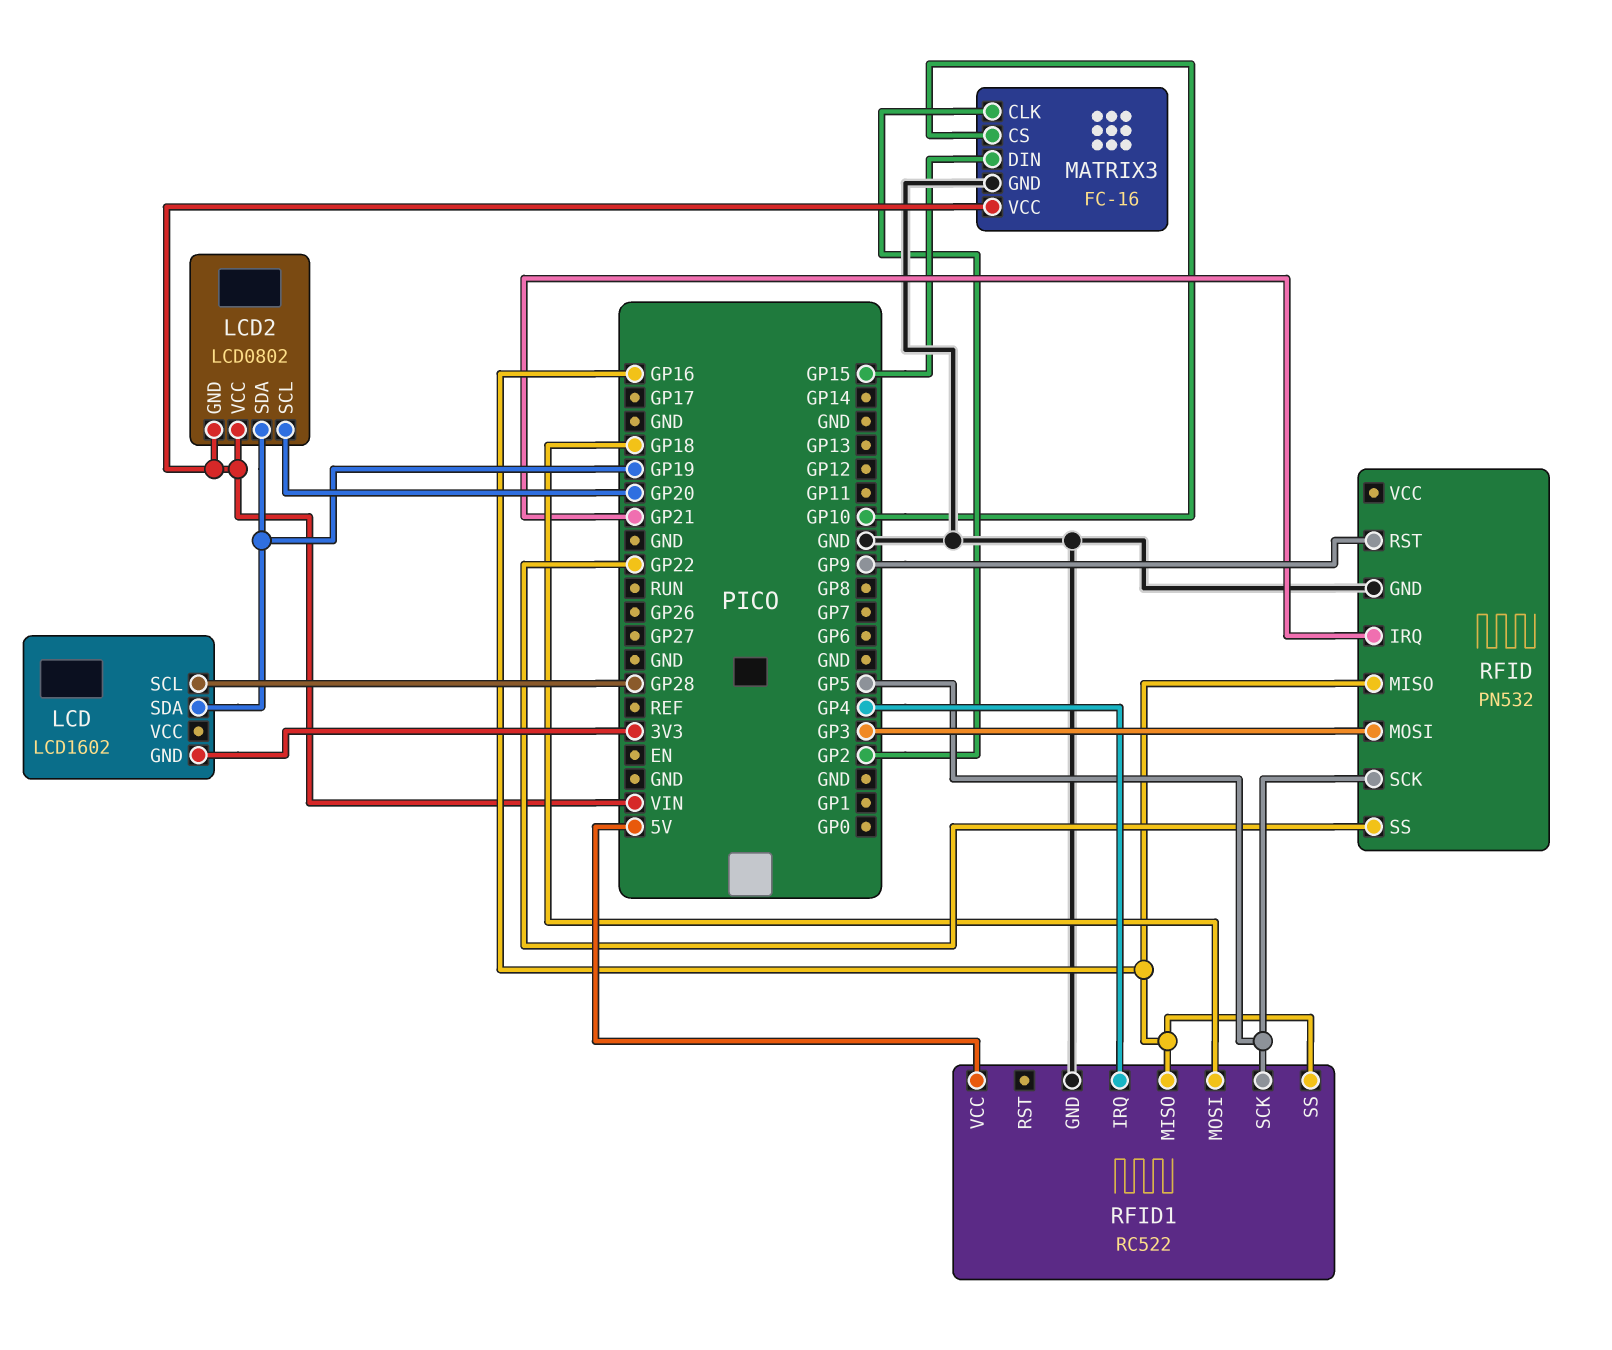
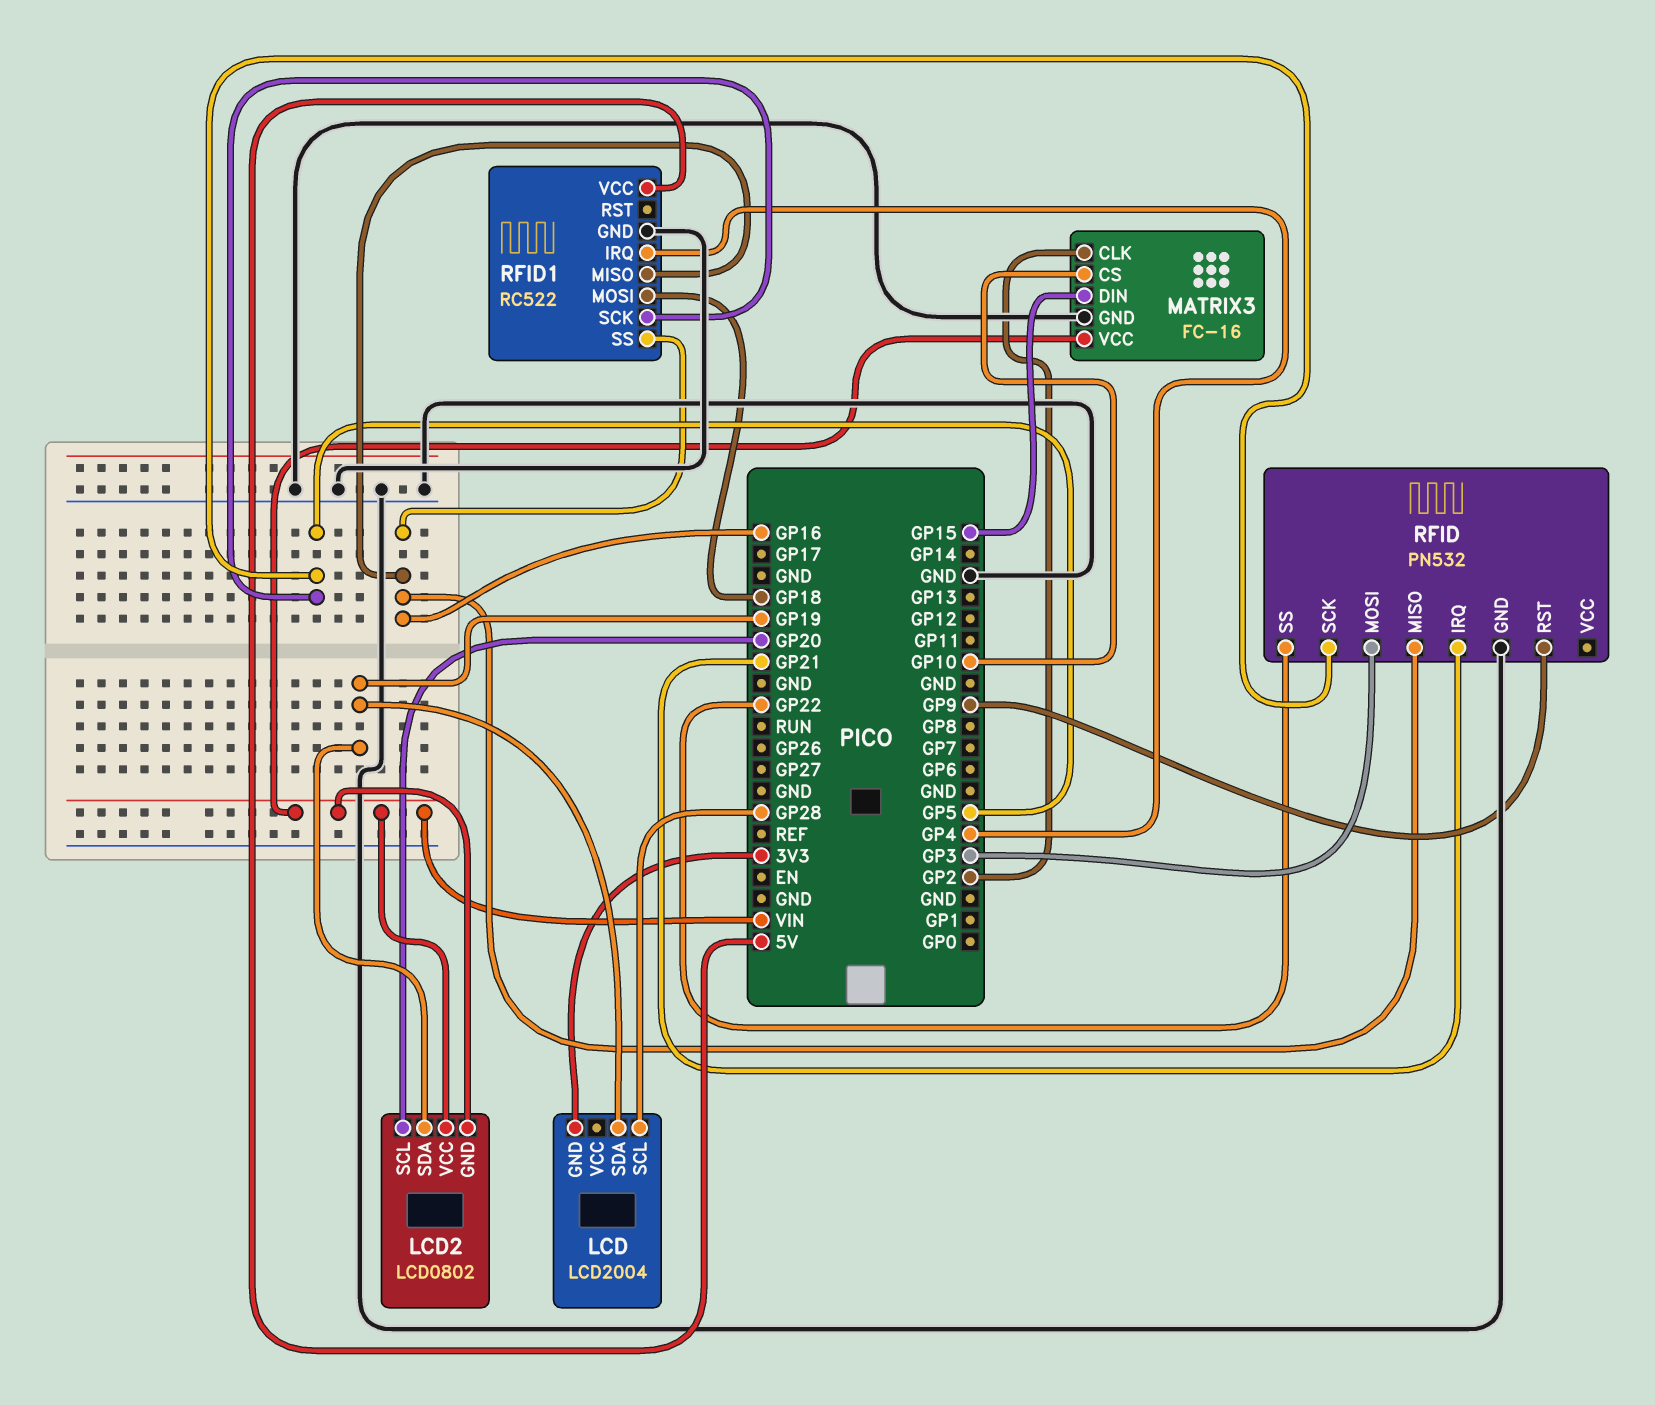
LCD: LCD1602 -> LCD2004

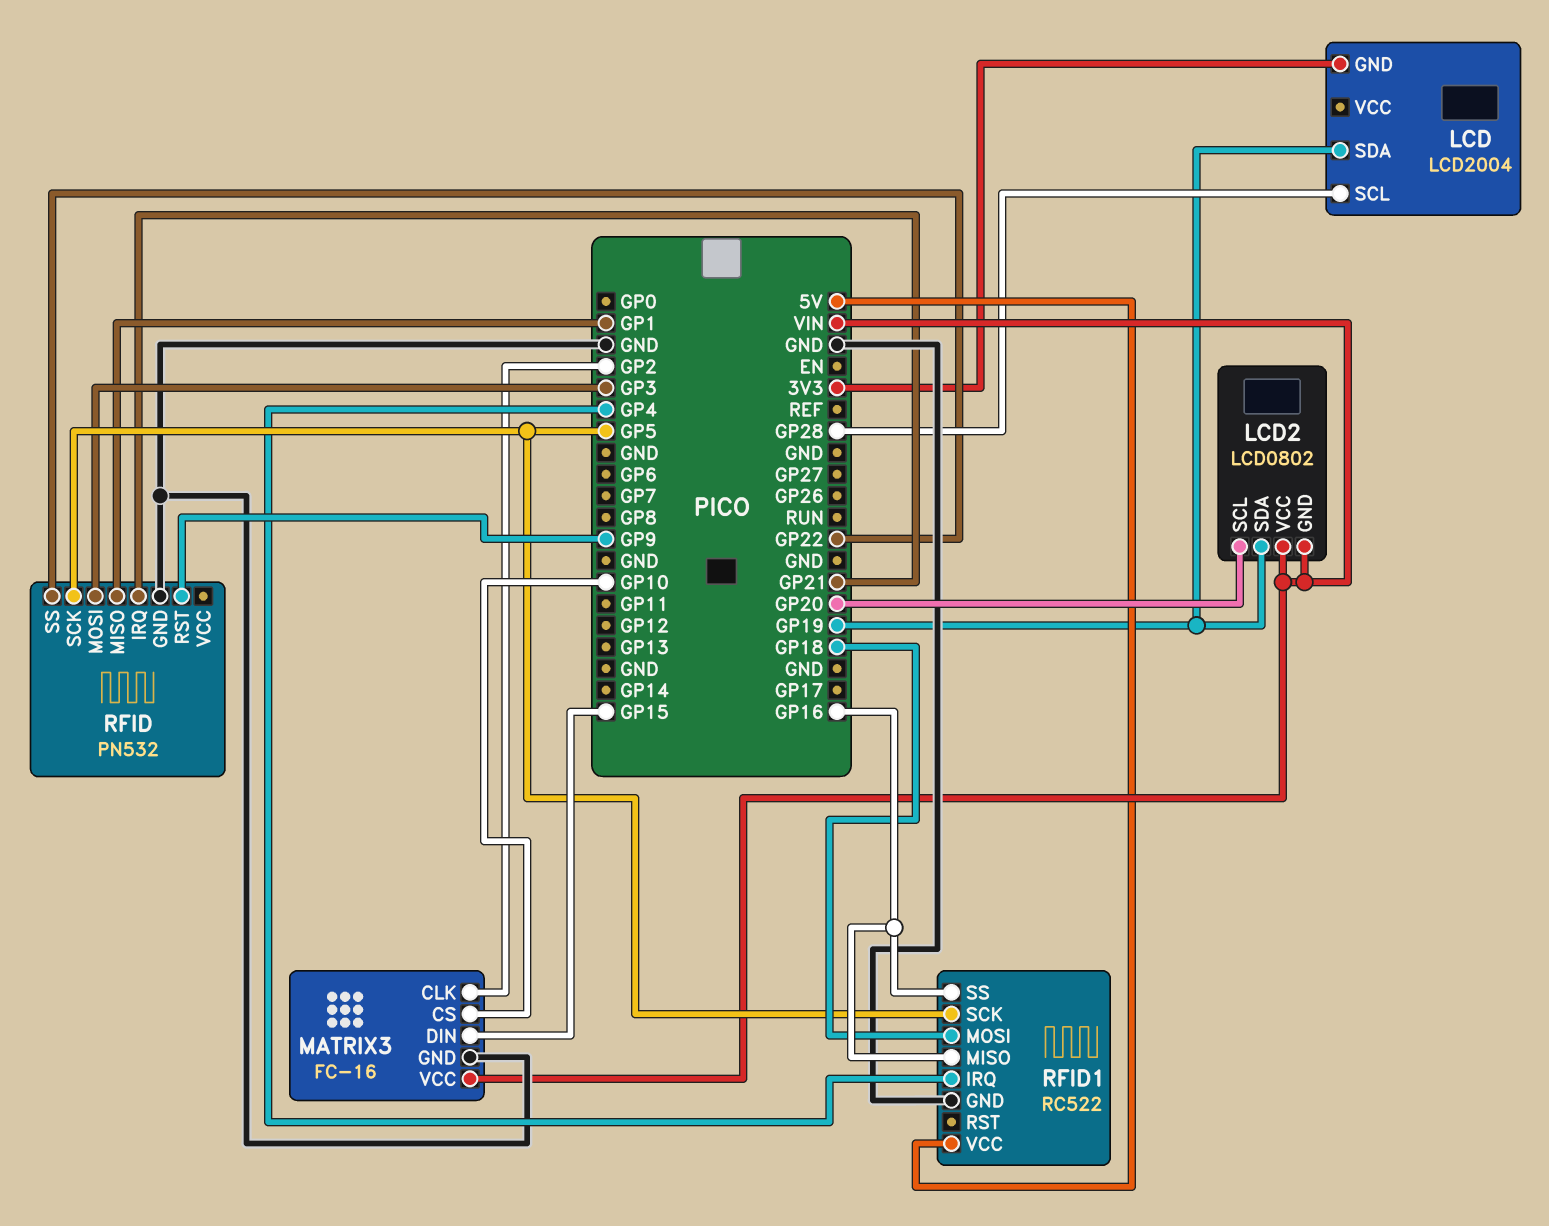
RFID pin MISO: GP16 -> GP1

